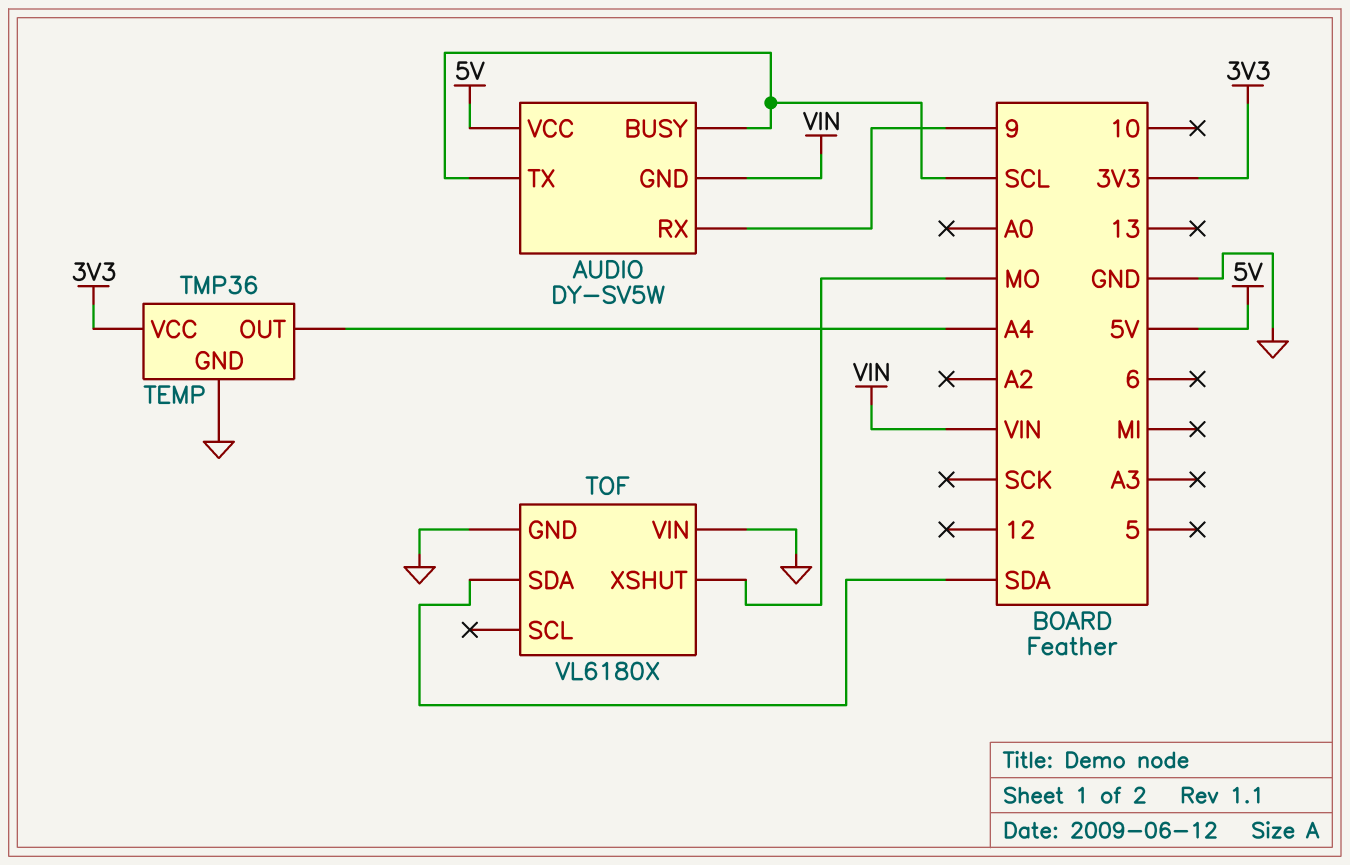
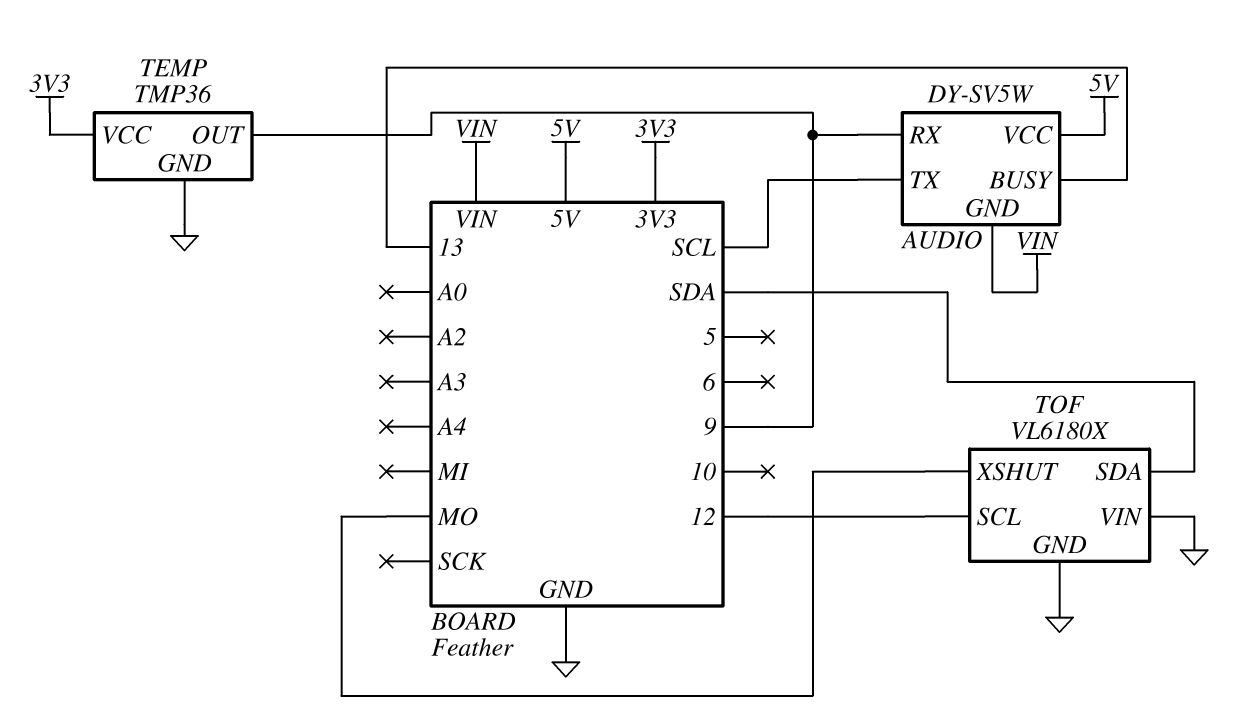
AUDIO pin BUSY: SCL -> 13
TEMP pin OUT: A4 -> 9
TOF pin SCL: none -> 12

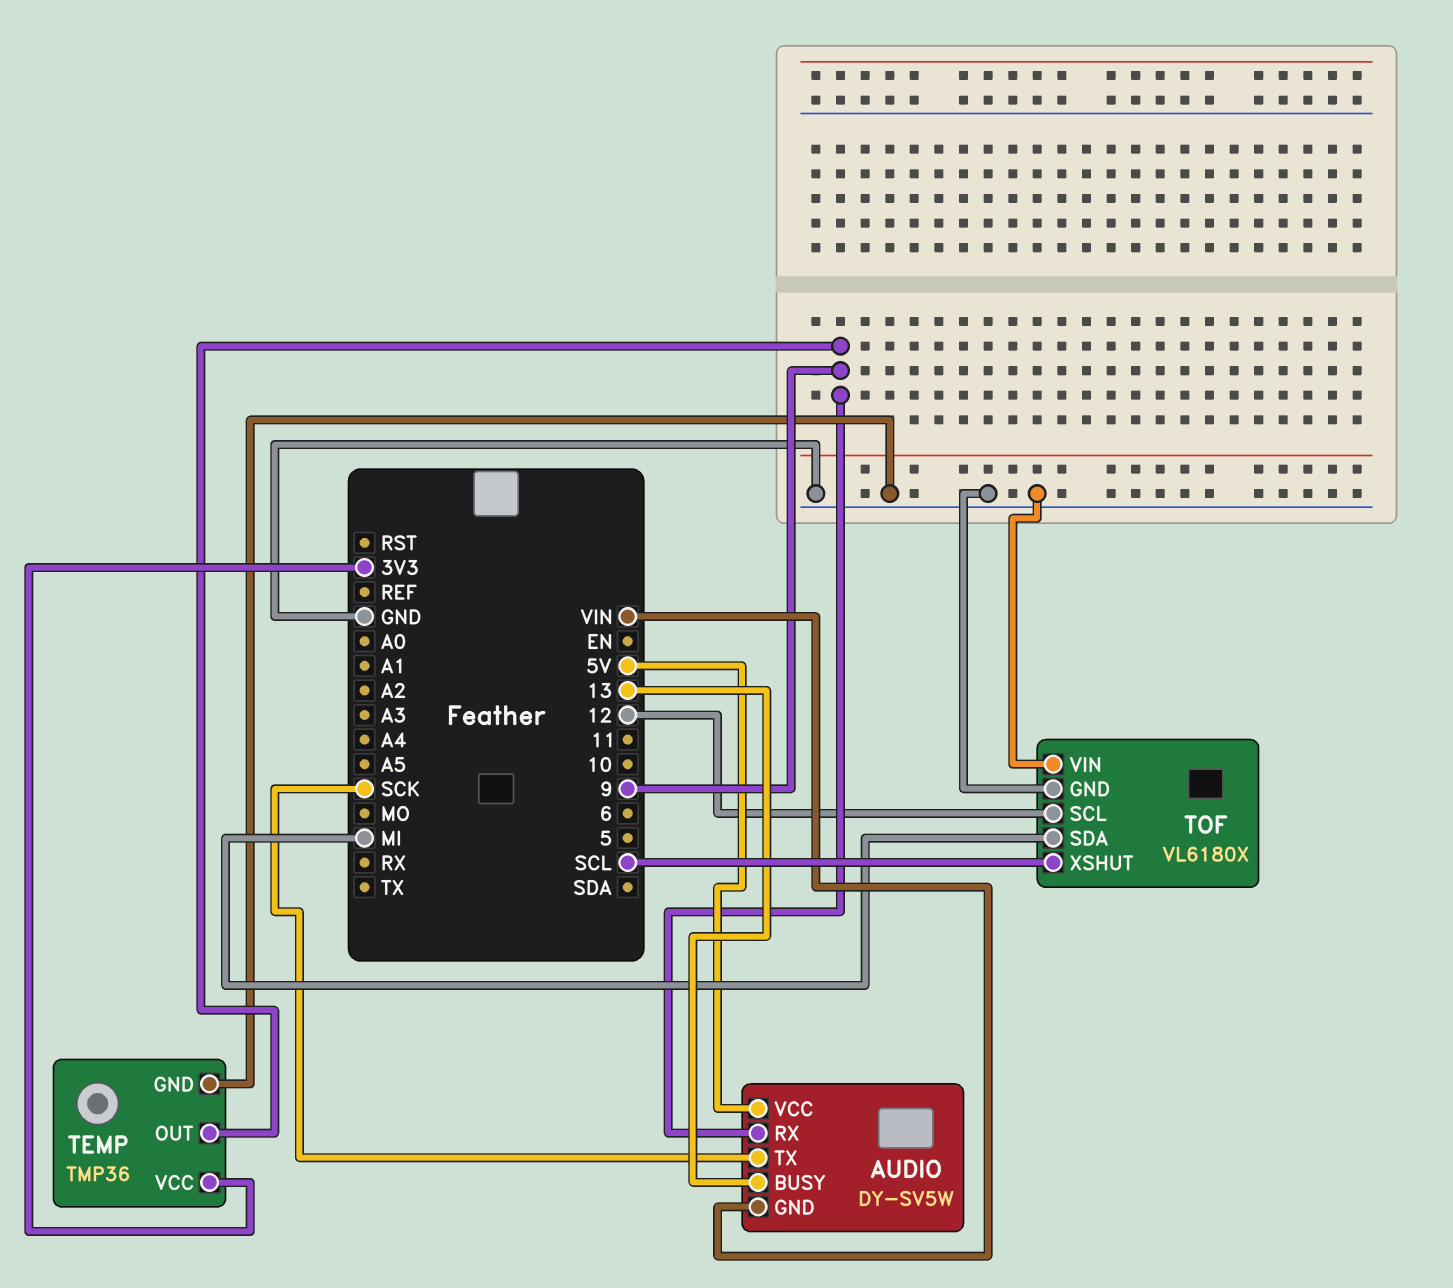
AUDIO pin TX: SCL -> SCK
TOF pin SDA: SDA -> MI
TOF pin XSHUT: MO -> SCL

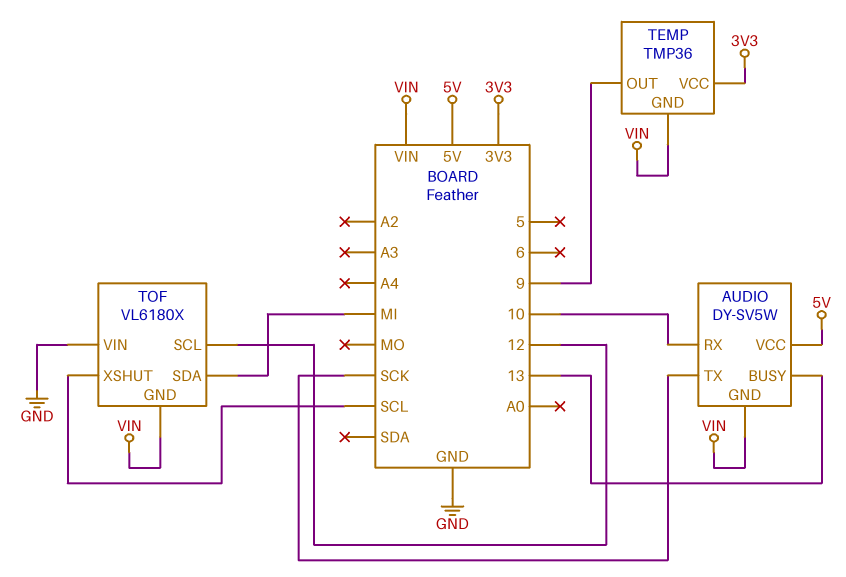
AUDIO pin RX: 9 -> 10
TEMP pin GND: GND -> VIN
TOF pin GND: GND -> VIN

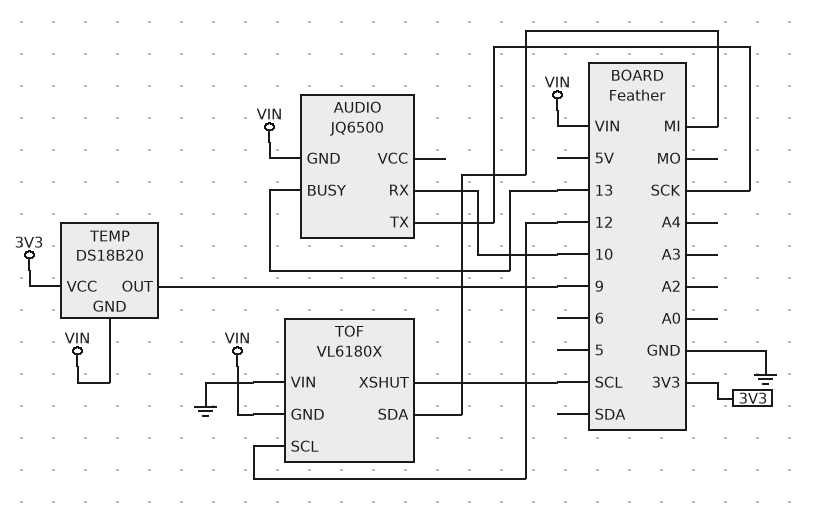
AUDIO: DY-SV5W -> JQ6500
AUDIO pin VCC: 5V -> none
TEMP: TMP36 -> DS18B20

